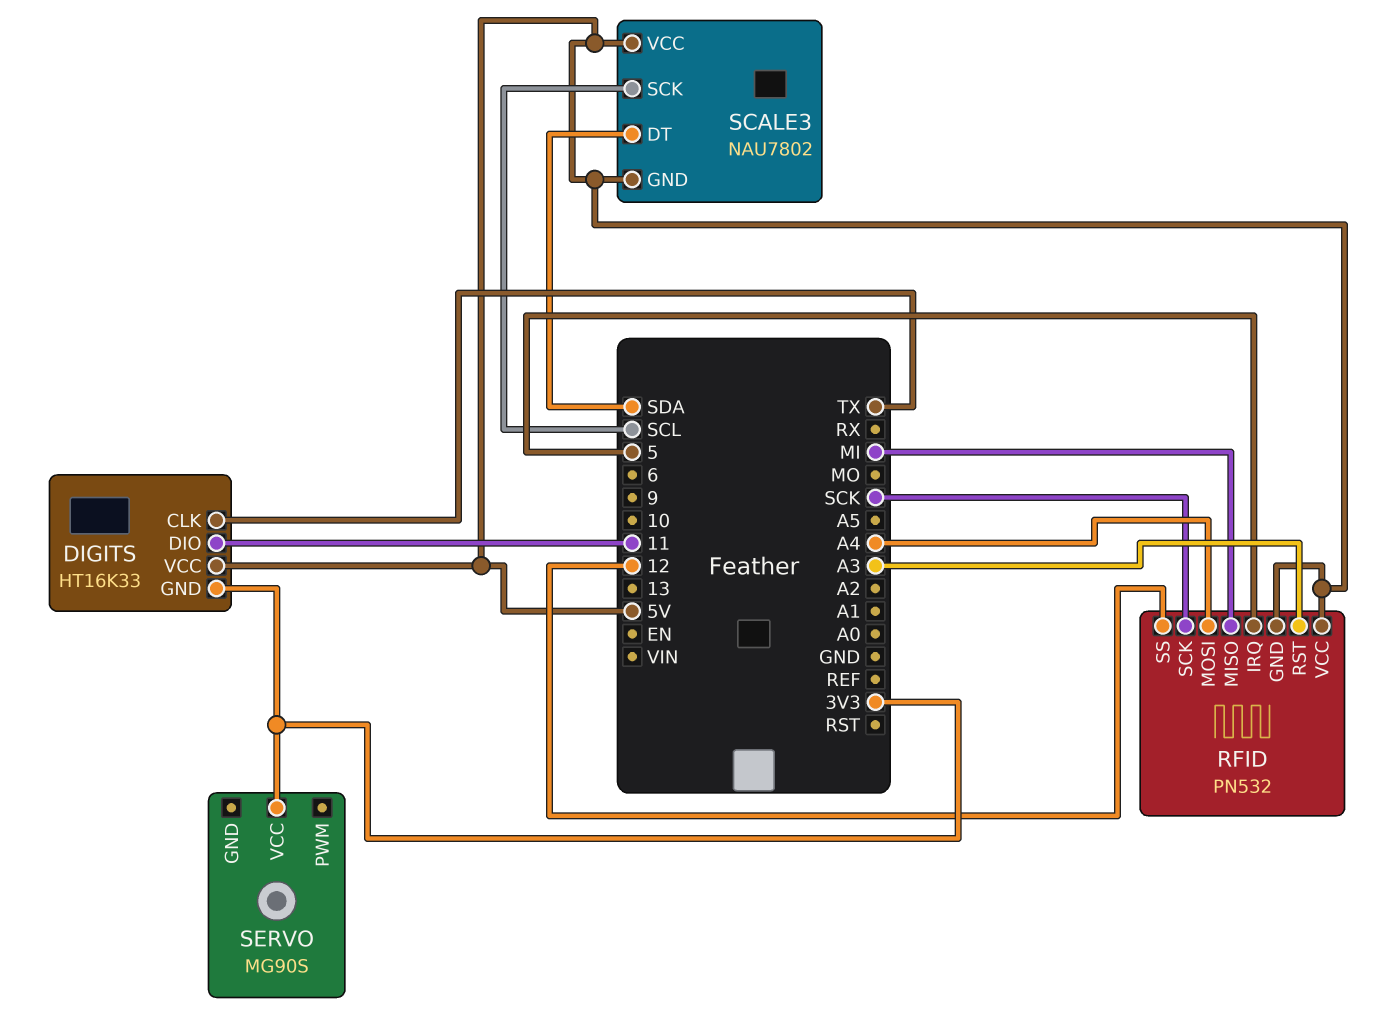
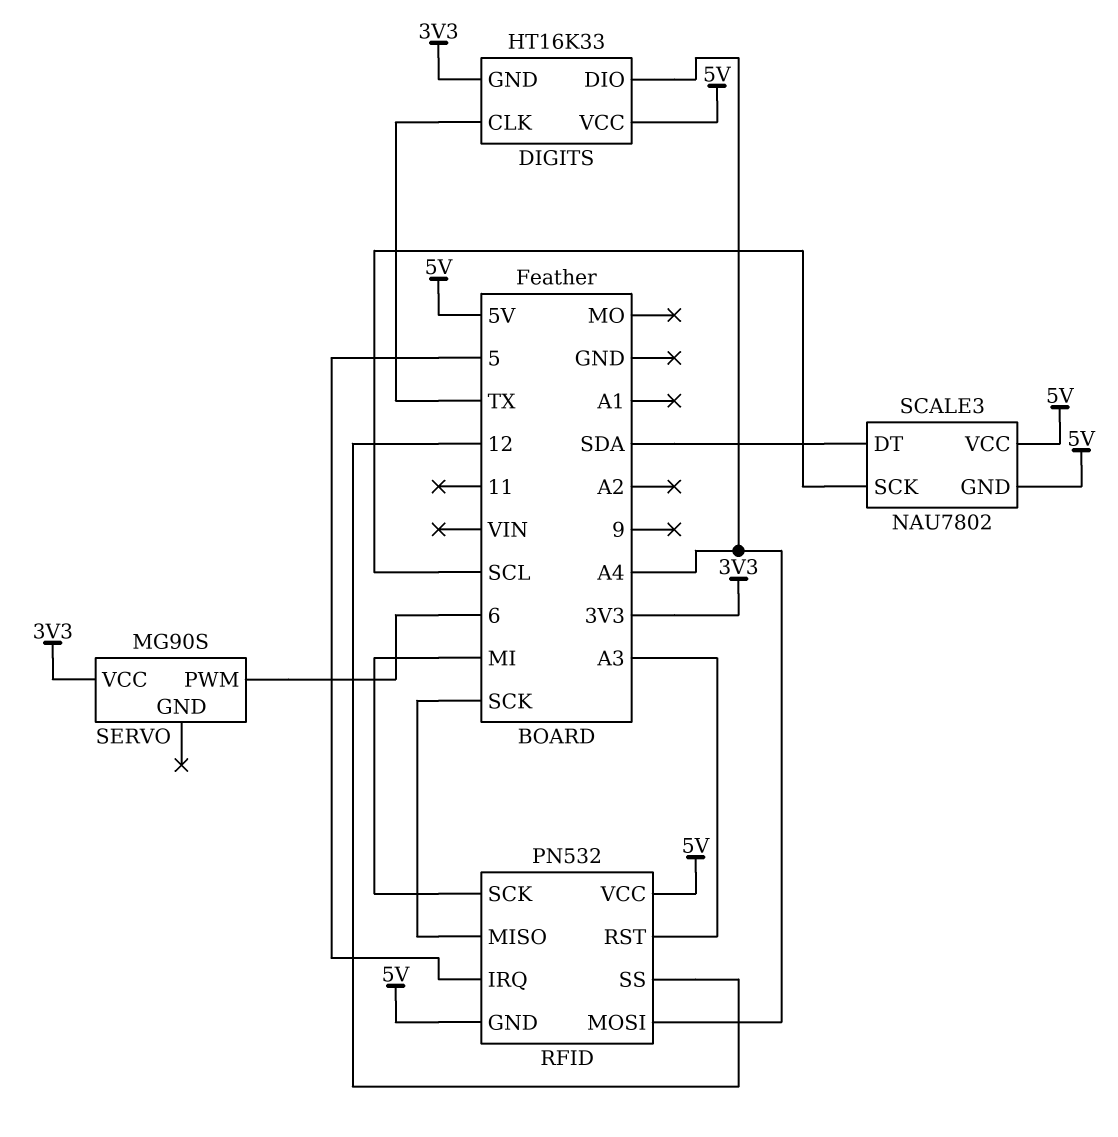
DIGITS pin DIO: 11 -> A4
RFID pin MISO: MI -> SCK
RFID pin SCK: SCK -> MI
SERVO pin PWM: none -> 6

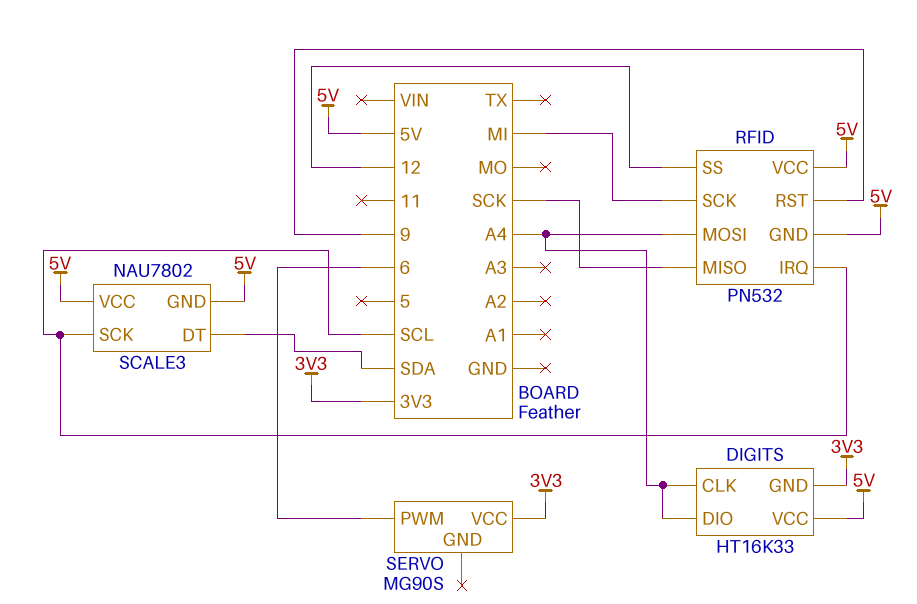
DIGITS pin CLK: TX -> A4
RFID pin IRQ: 5 -> SCL
RFID pin RST: A3 -> 9

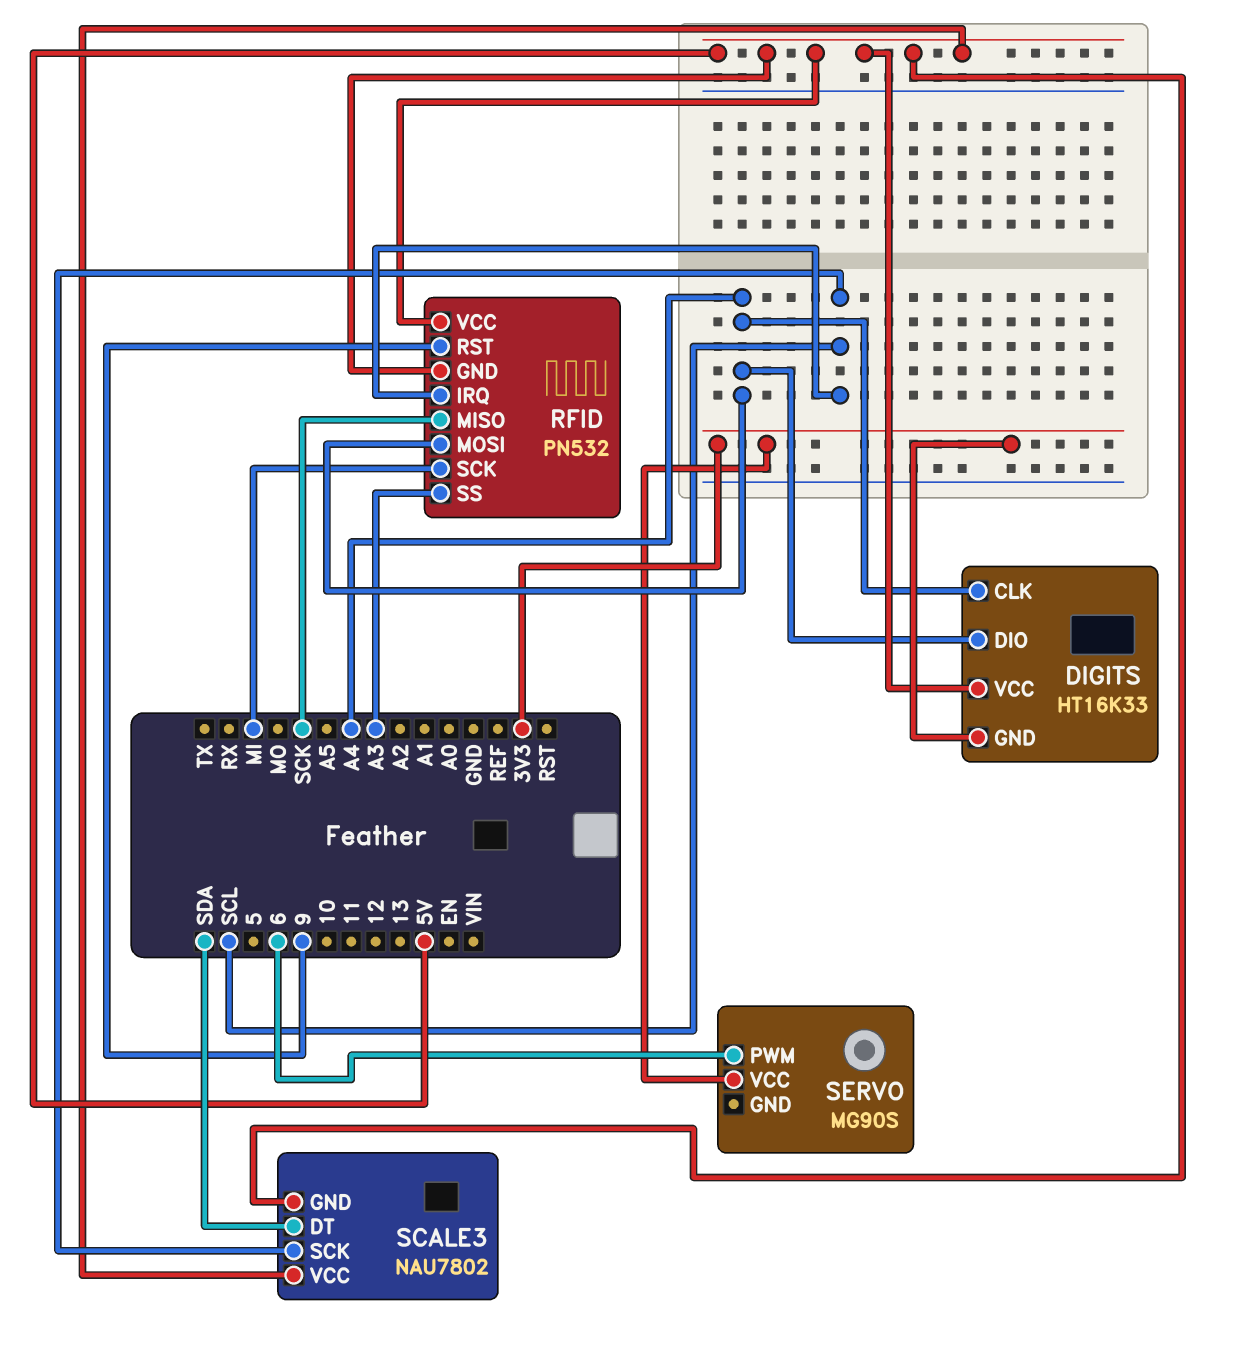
RFID pin SS: 12 -> A3

